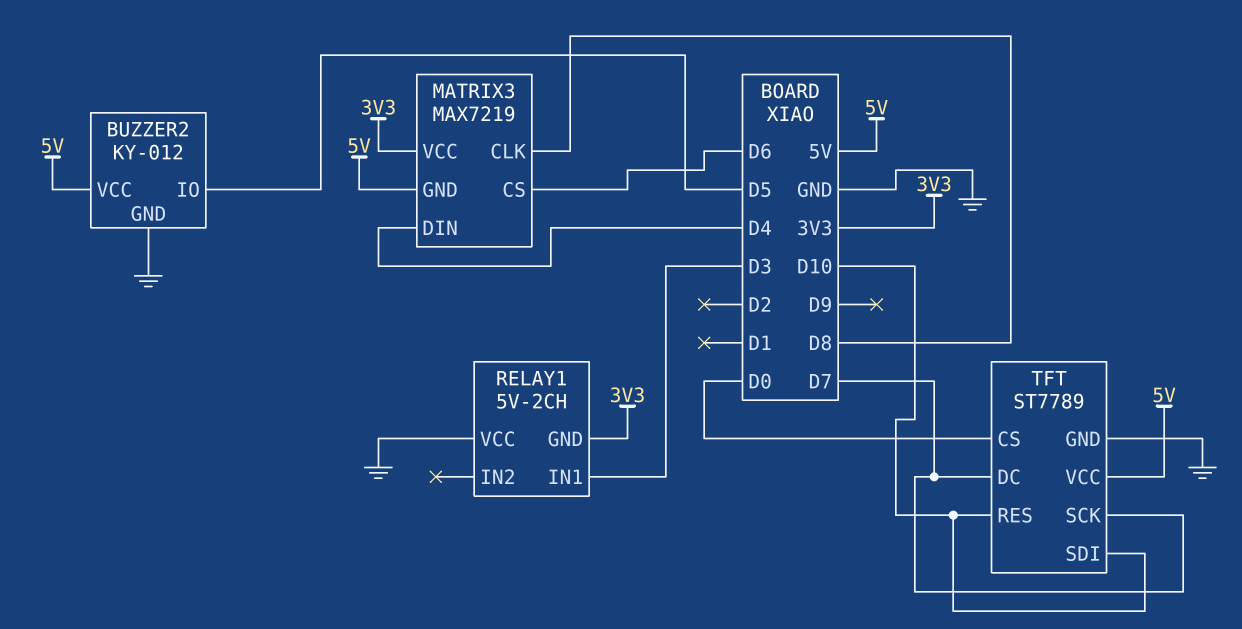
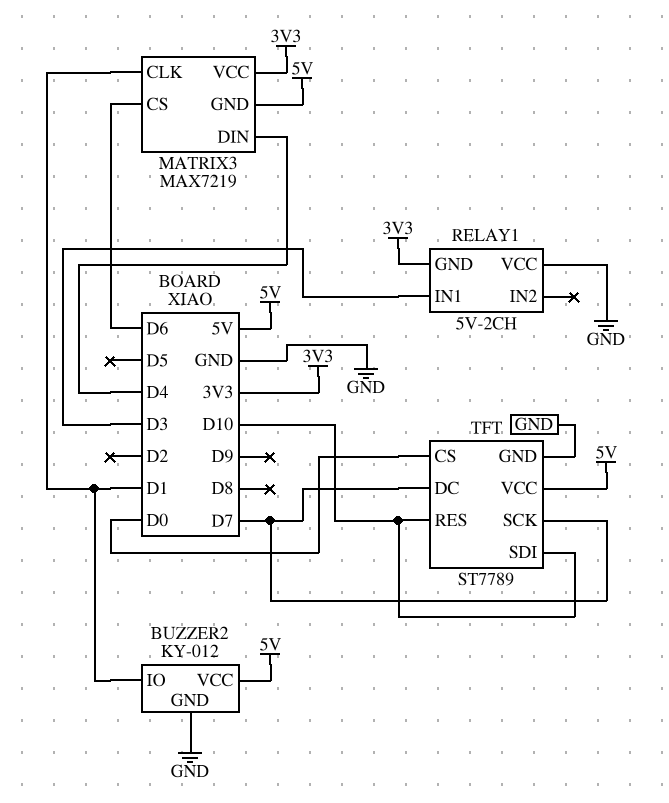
BUZZER2 pin IO: D5 -> D1
MATRIX3 pin CLK: D8 -> D1

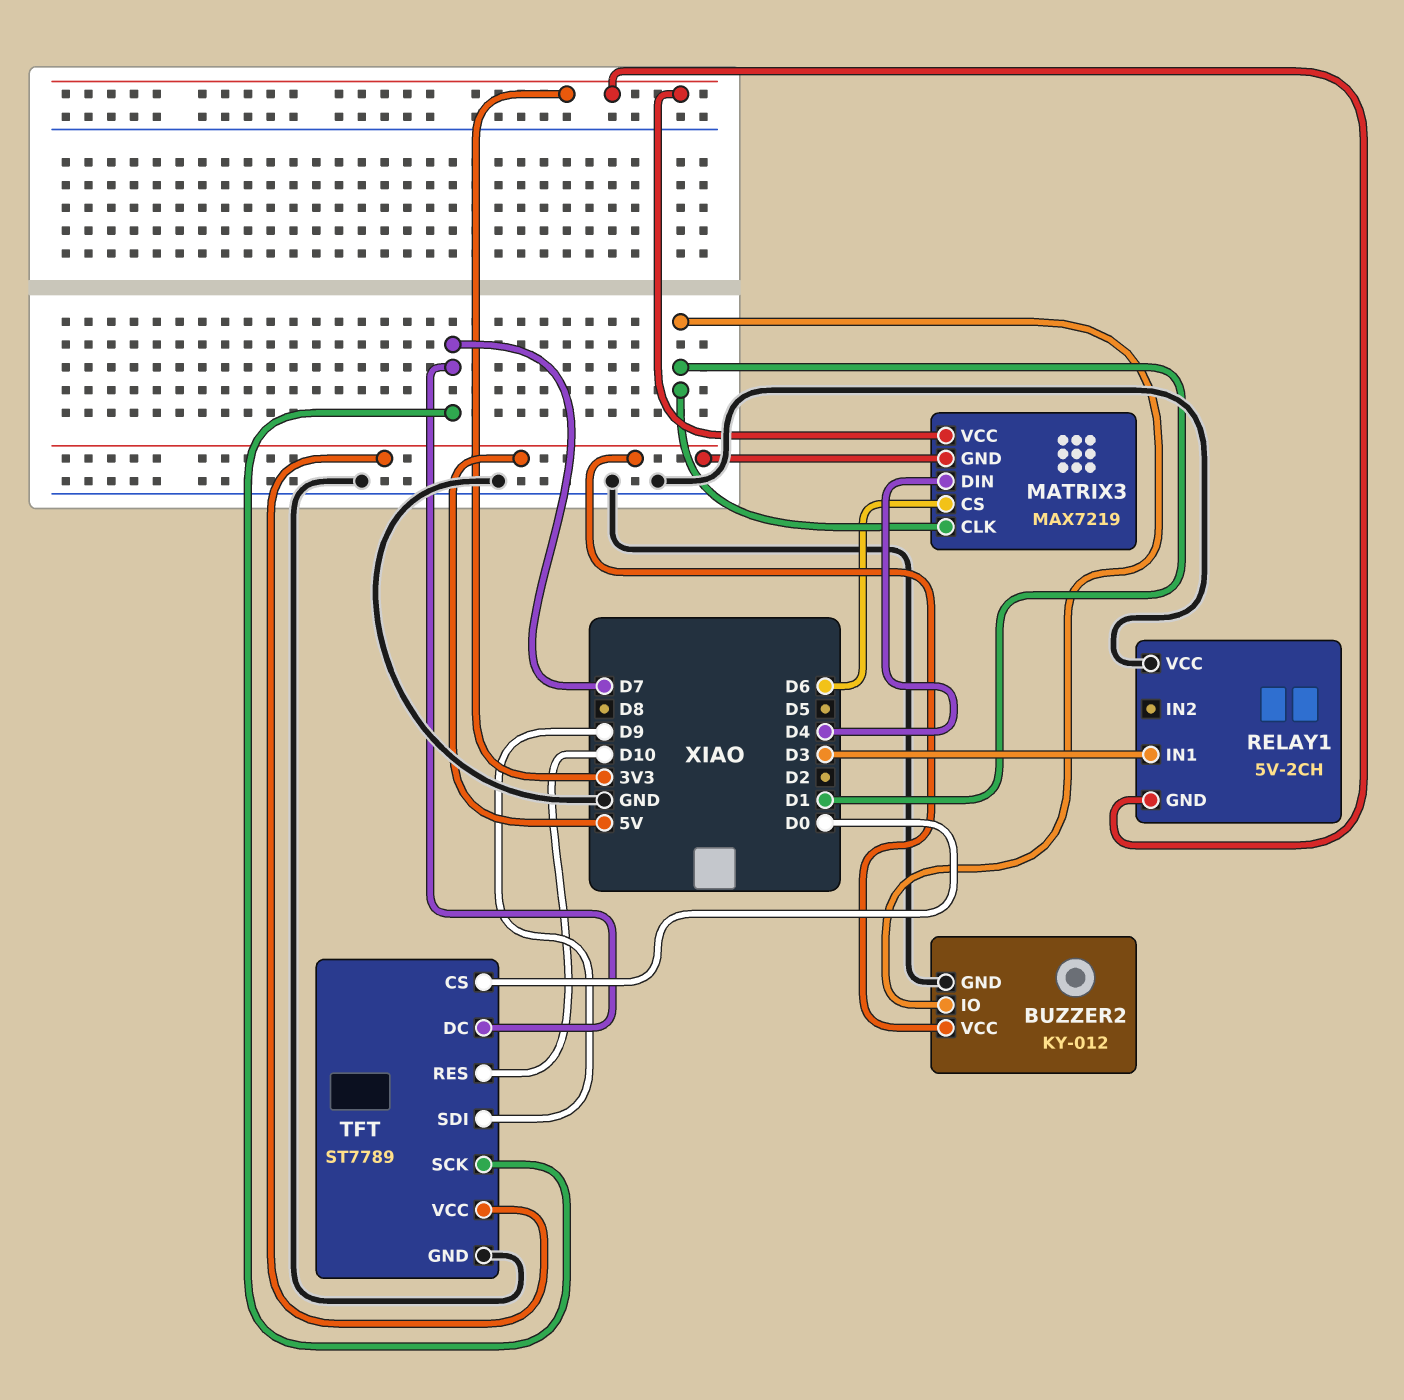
TFT pin SDI: D10 -> D9

